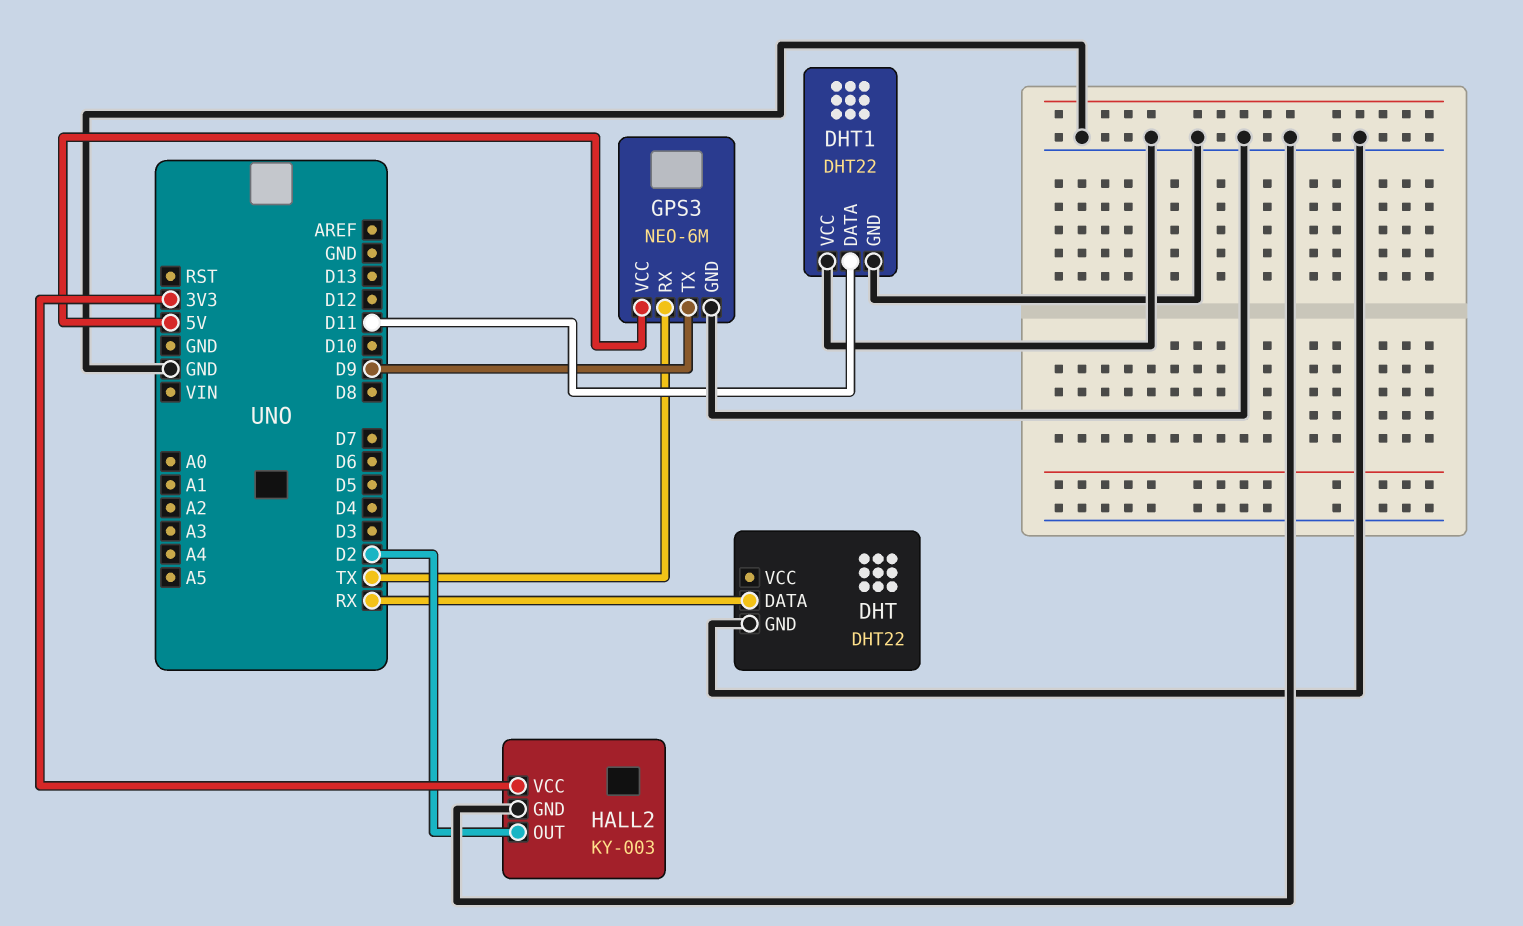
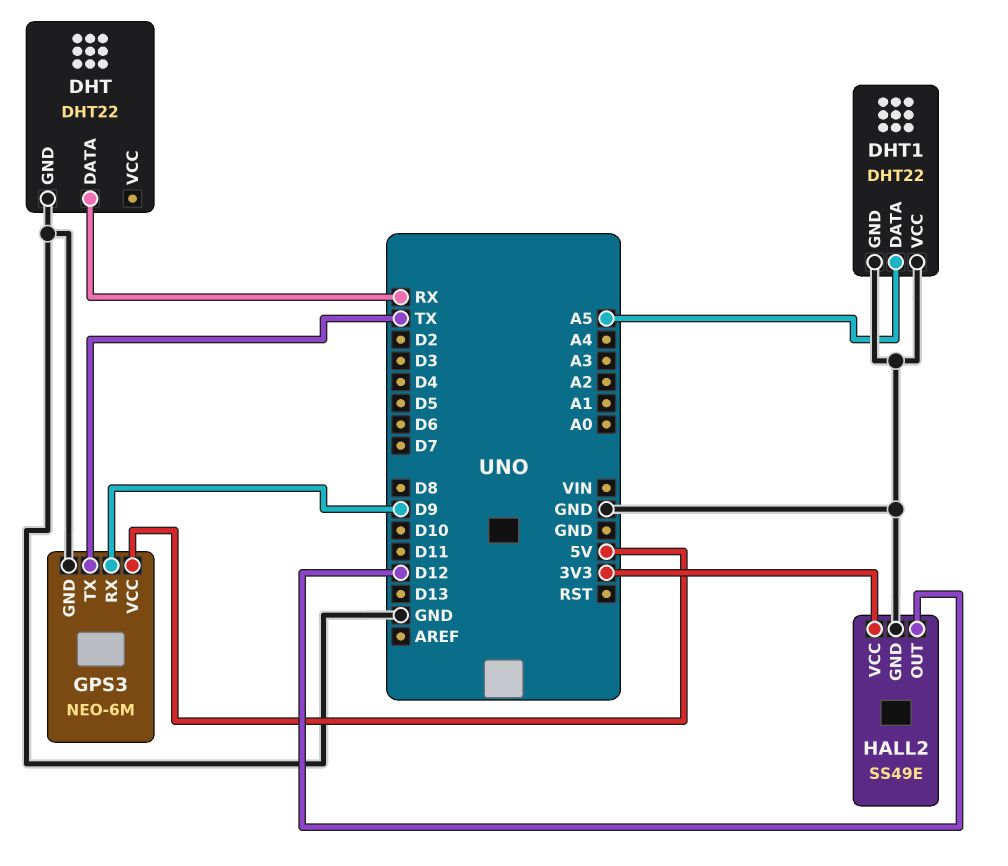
DHT1 pin DATA: D11 -> A5
GPS3 pin RX: TX -> D9
GPS3 pin TX: D9 -> TX
HALL2: KY-003 -> SS49E
HALL2 pin OUT: D2 -> D12

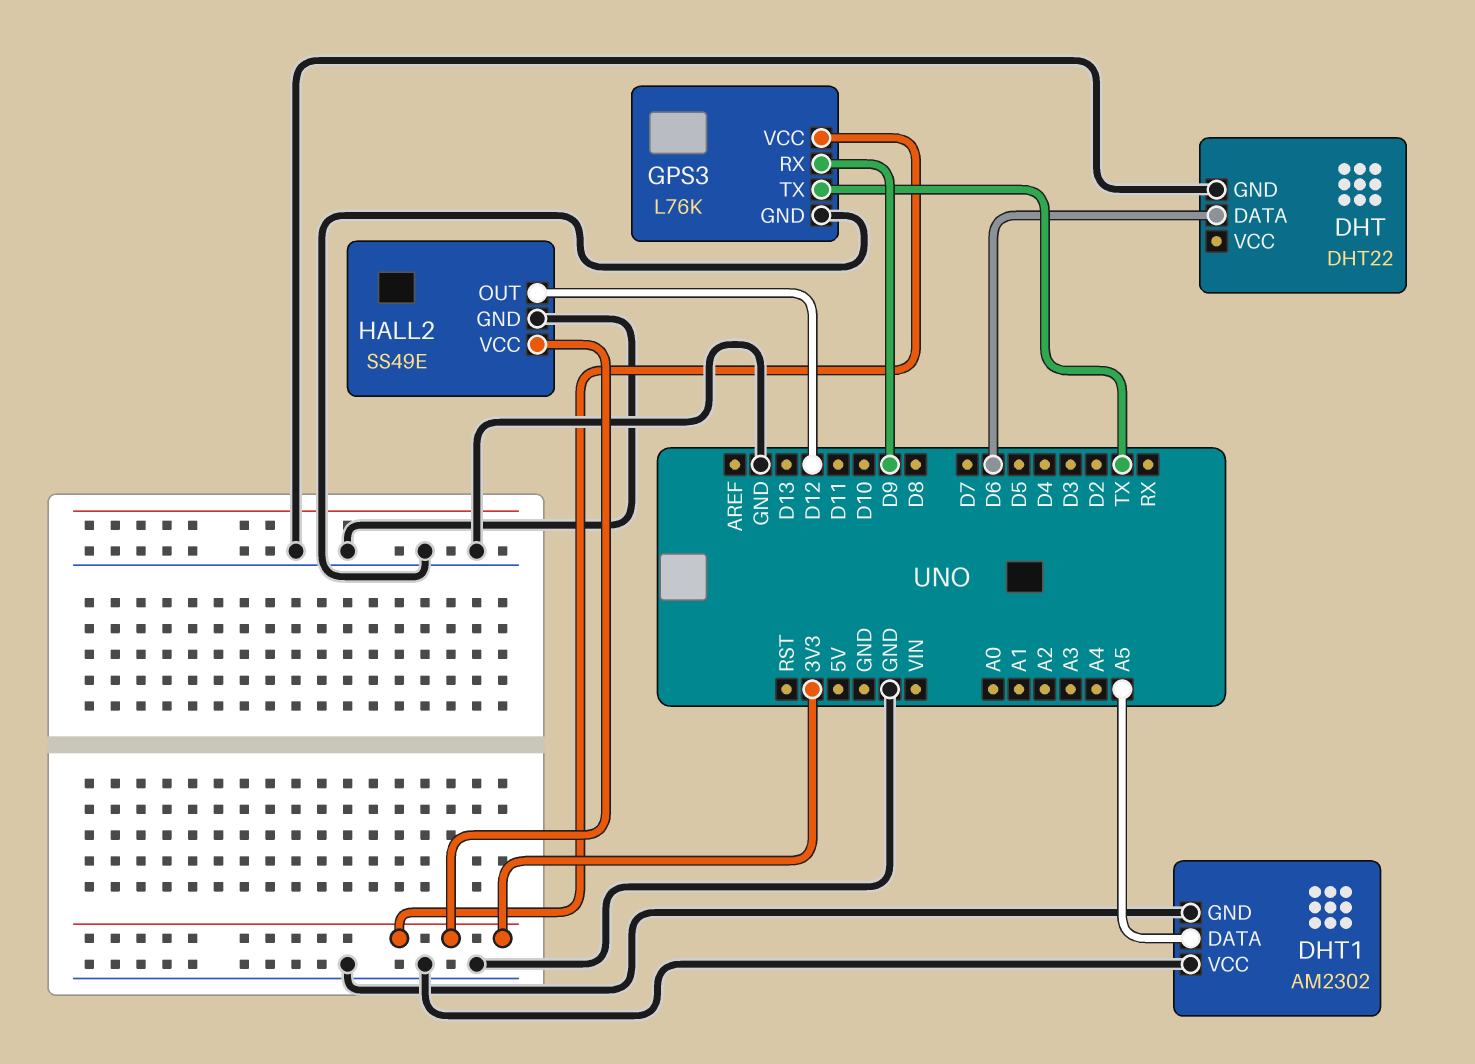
DHT pin DATA: RX -> D6
DHT1: DHT22 -> AM2302
GPS3: NEO-6M -> L76K
GPS3 pin VCC: 5V -> 3V3

